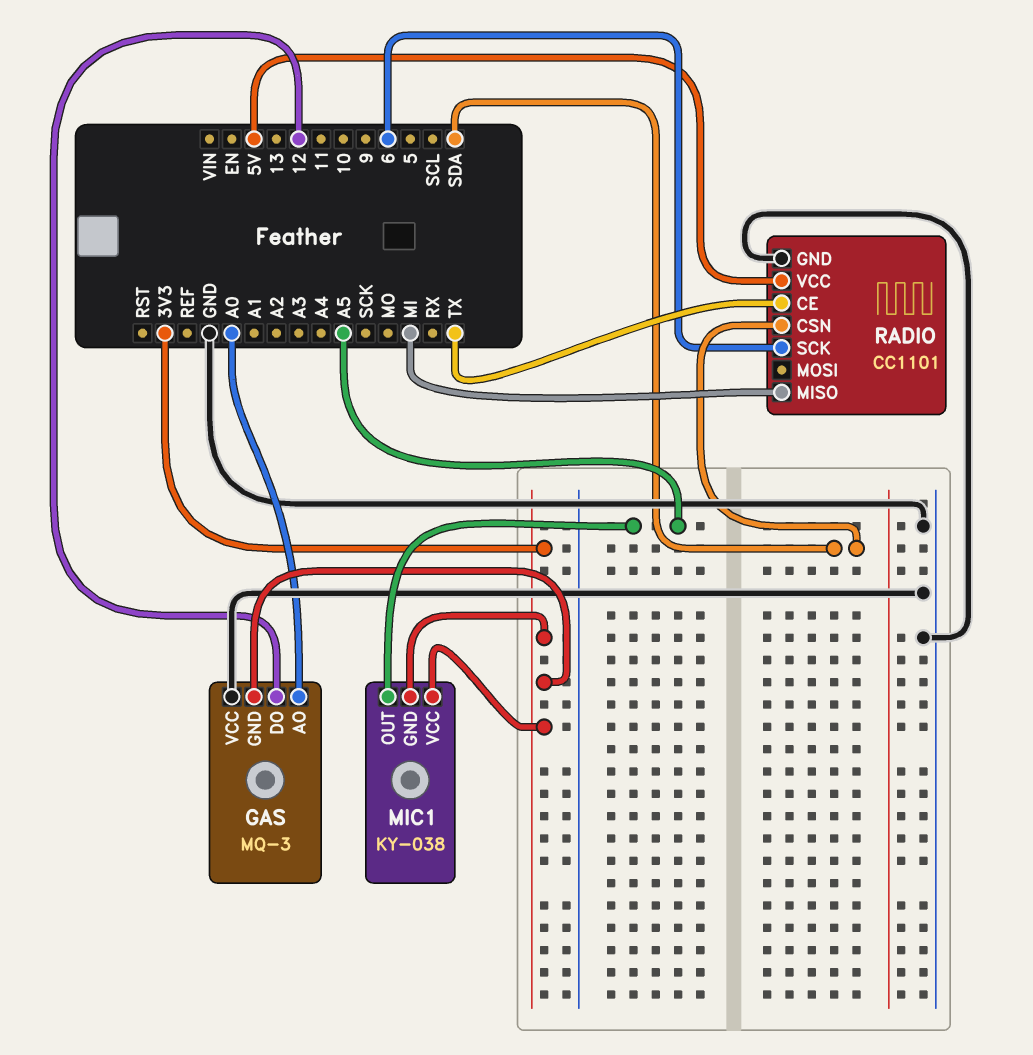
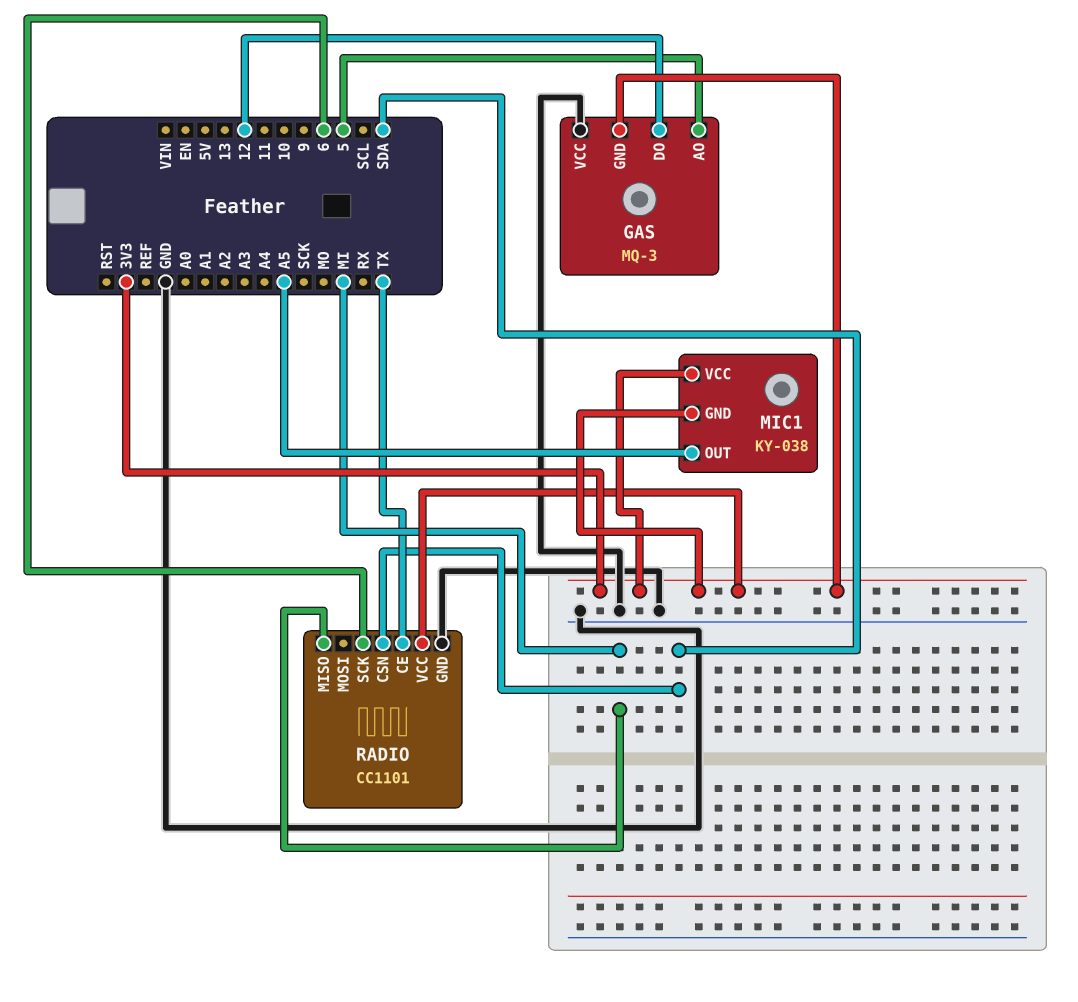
GAS pin AO: A0 -> 5
RADIO pin VCC: 5V -> 3V3

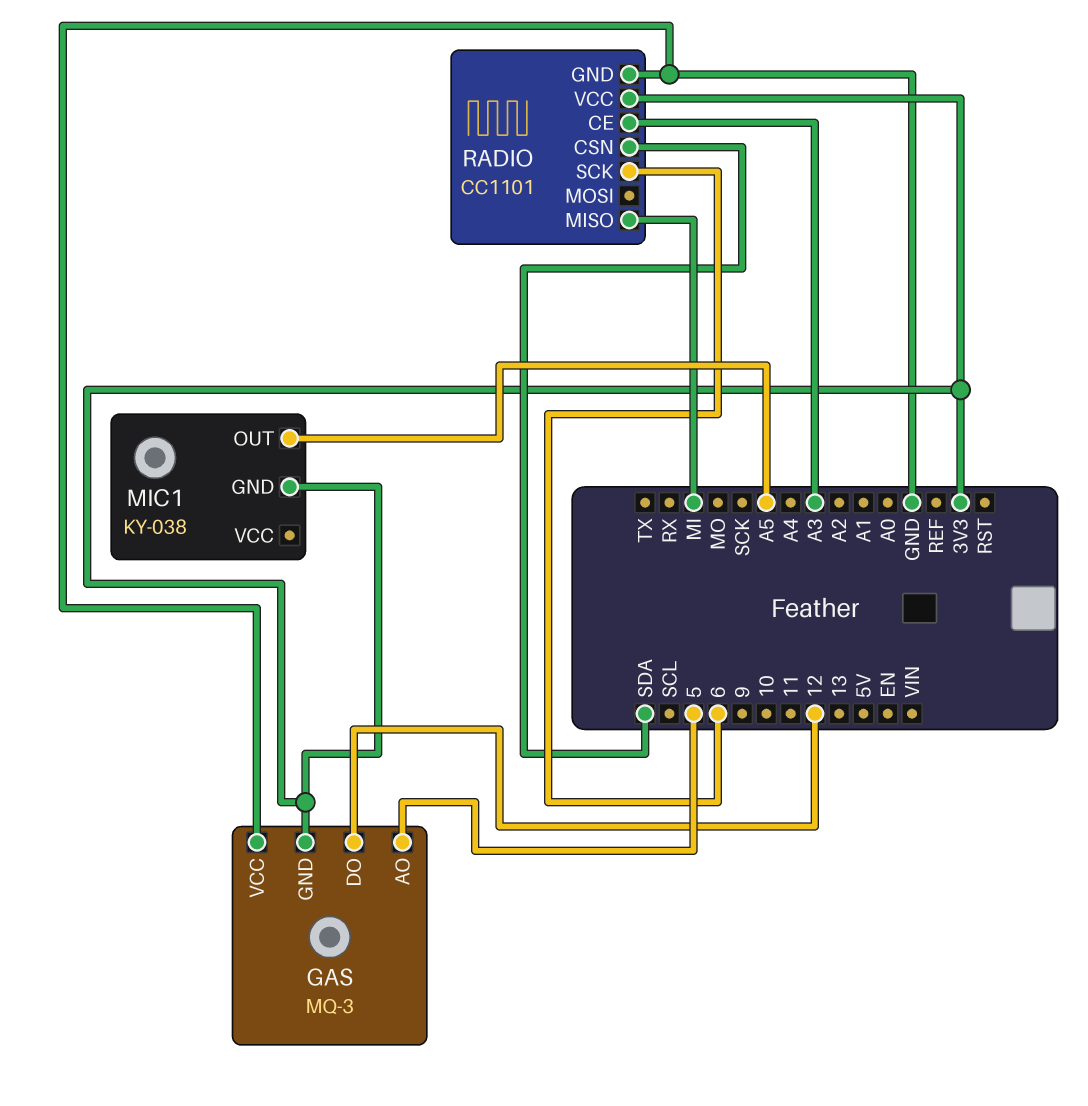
MIC1 pin VCC: 3V3 -> none
RADIO pin CE: TX -> A3

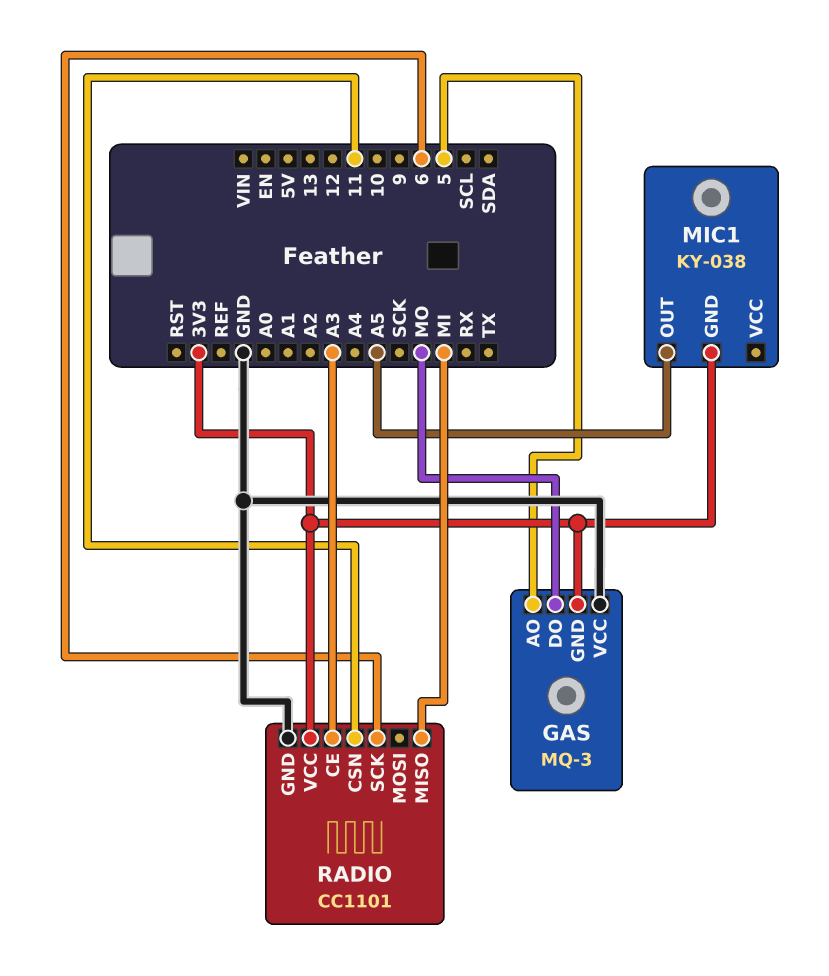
GAS pin DO: 12 -> MO
RADIO pin CSN: SDA -> 11

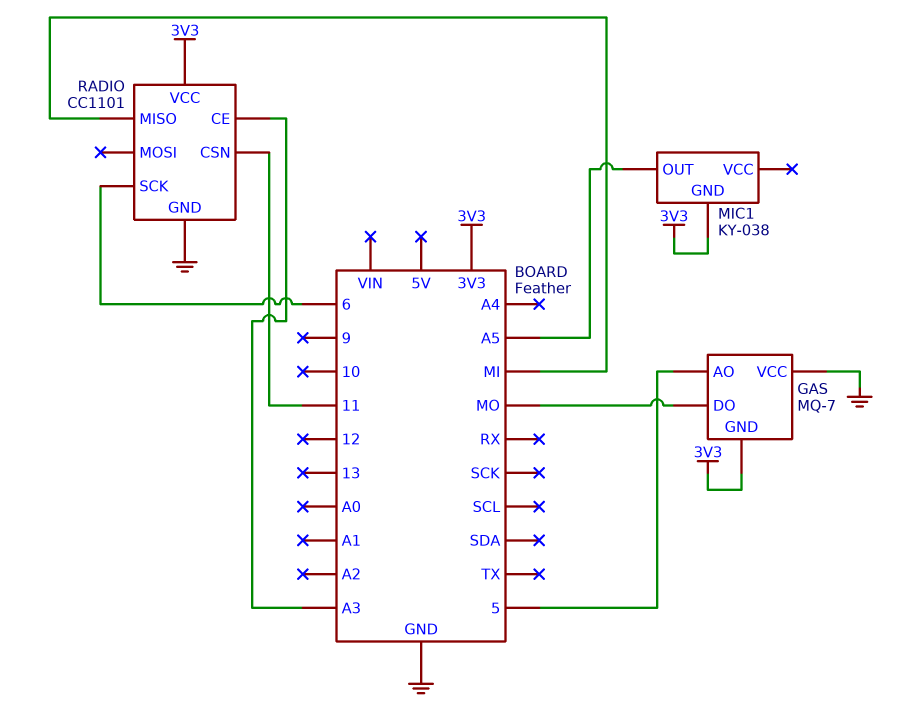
GAS: MQ-3 -> MQ-7

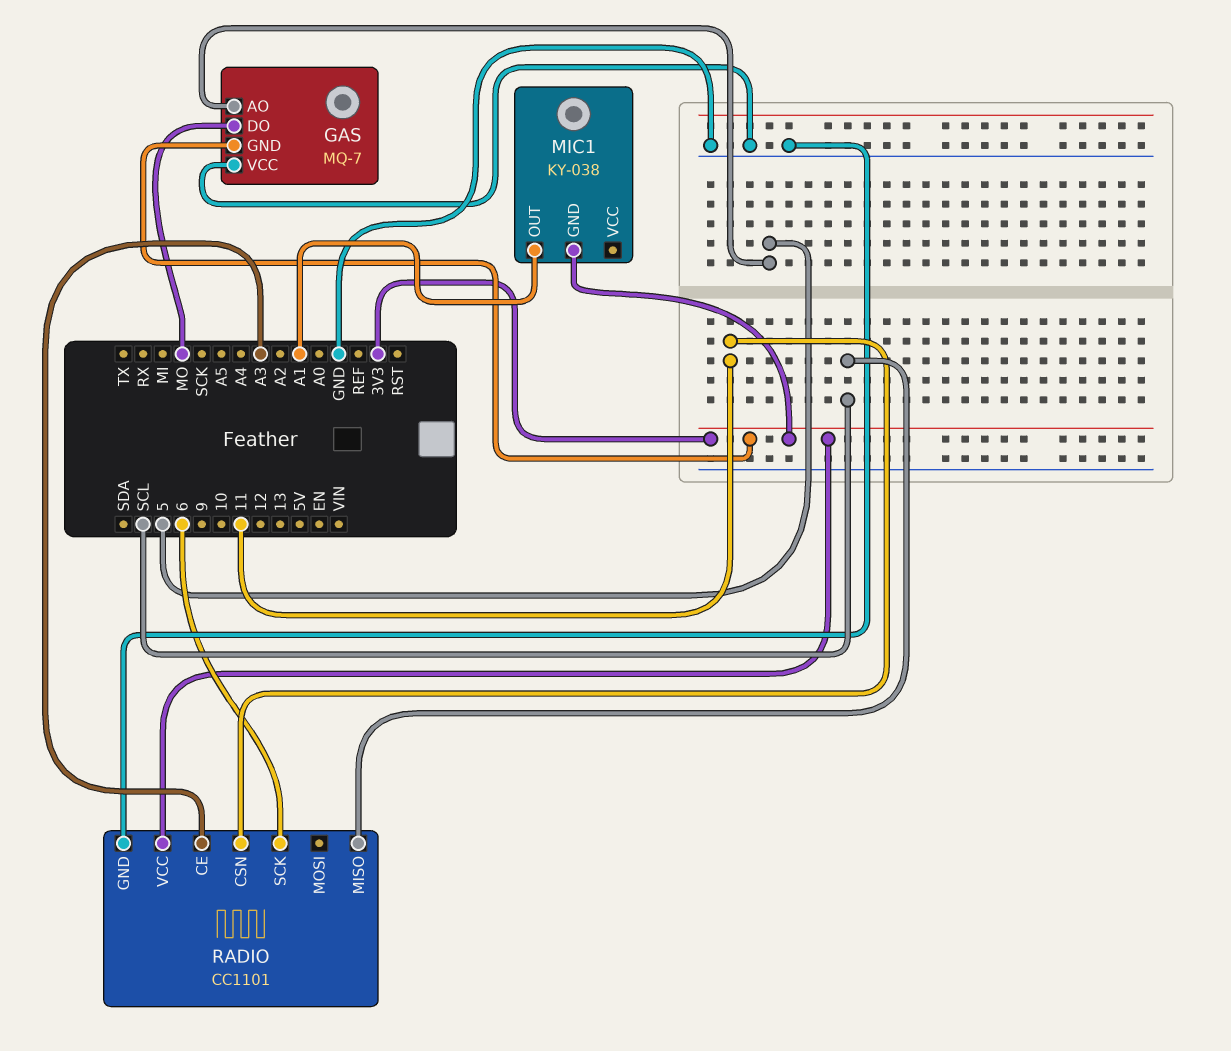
MIC1 pin OUT: A5 -> A1
RADIO pin MISO: MI -> SCL

